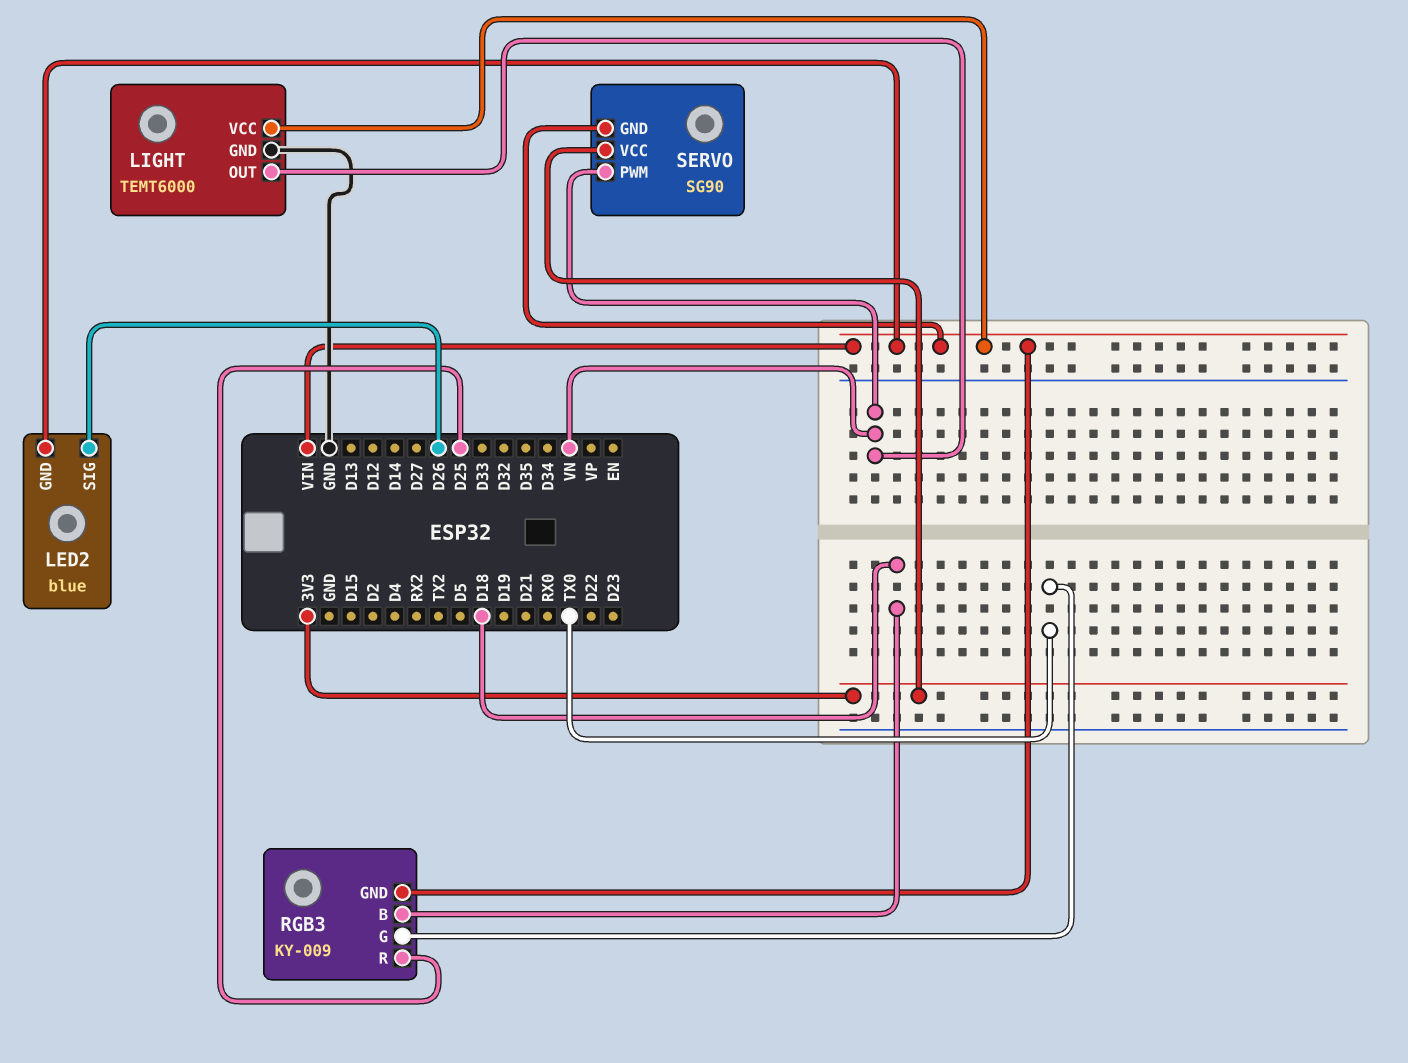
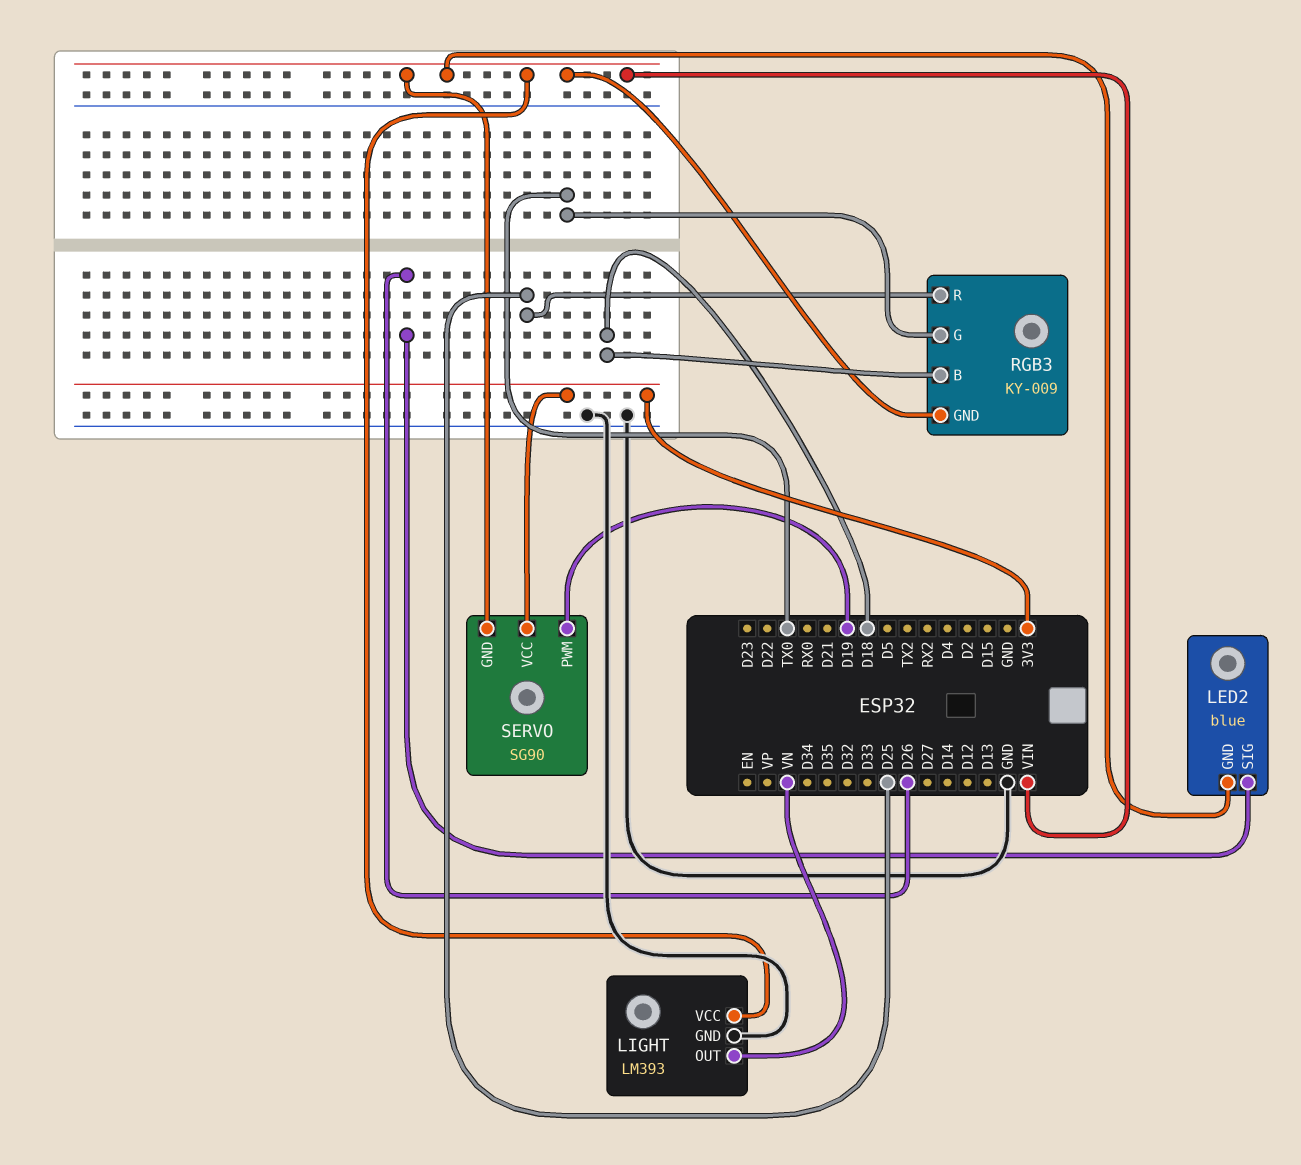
LIGHT: TEMT6000 -> LM393
SERVO pin PWM: VN -> D19

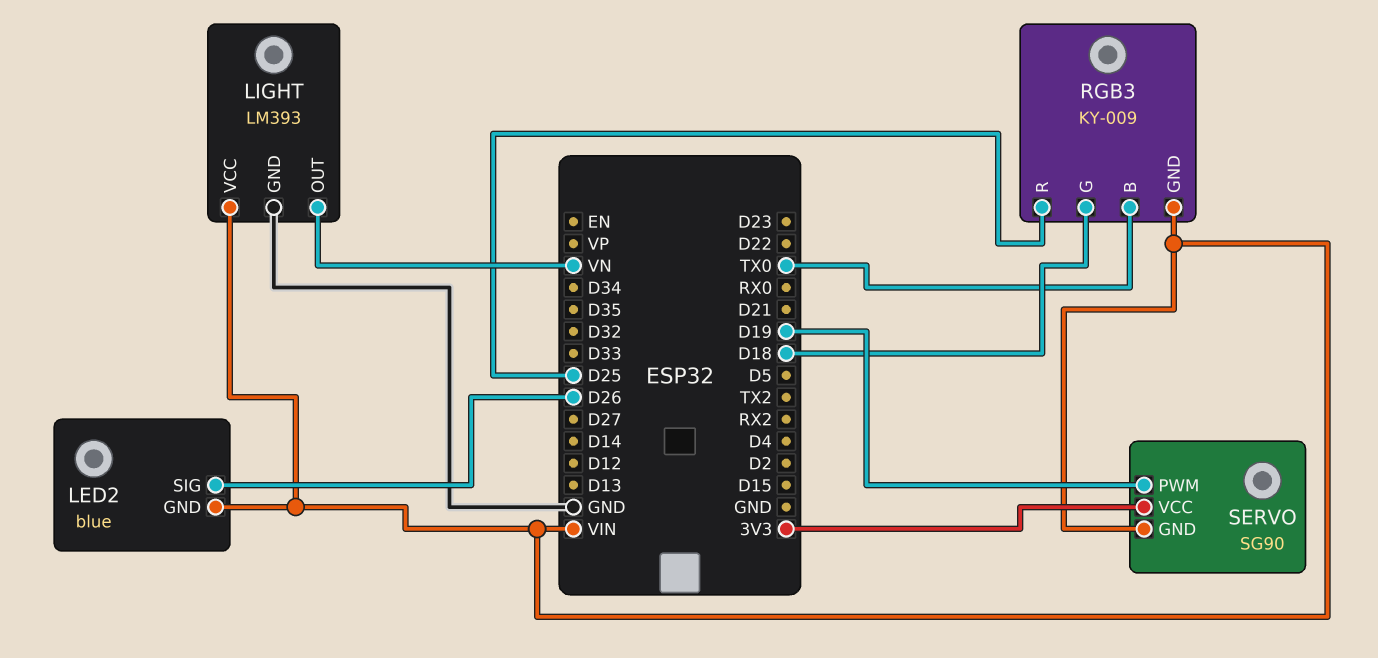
RGB3 pin B: D18 -> TX0
RGB3 pin G: TX0 -> D18

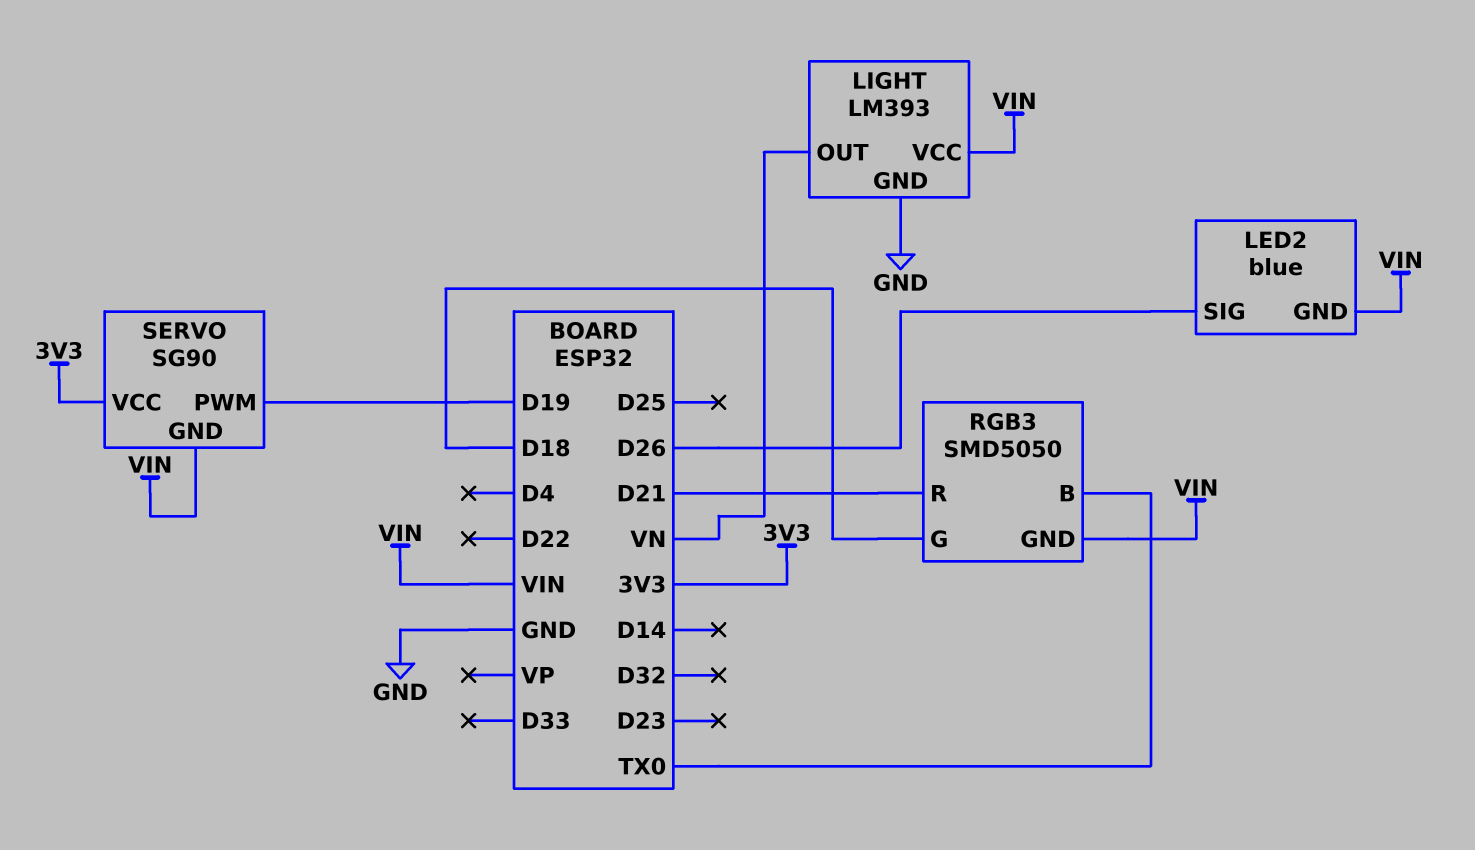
RGB3: KY-009 -> SMD5050
RGB3 pin R: D25 -> D21

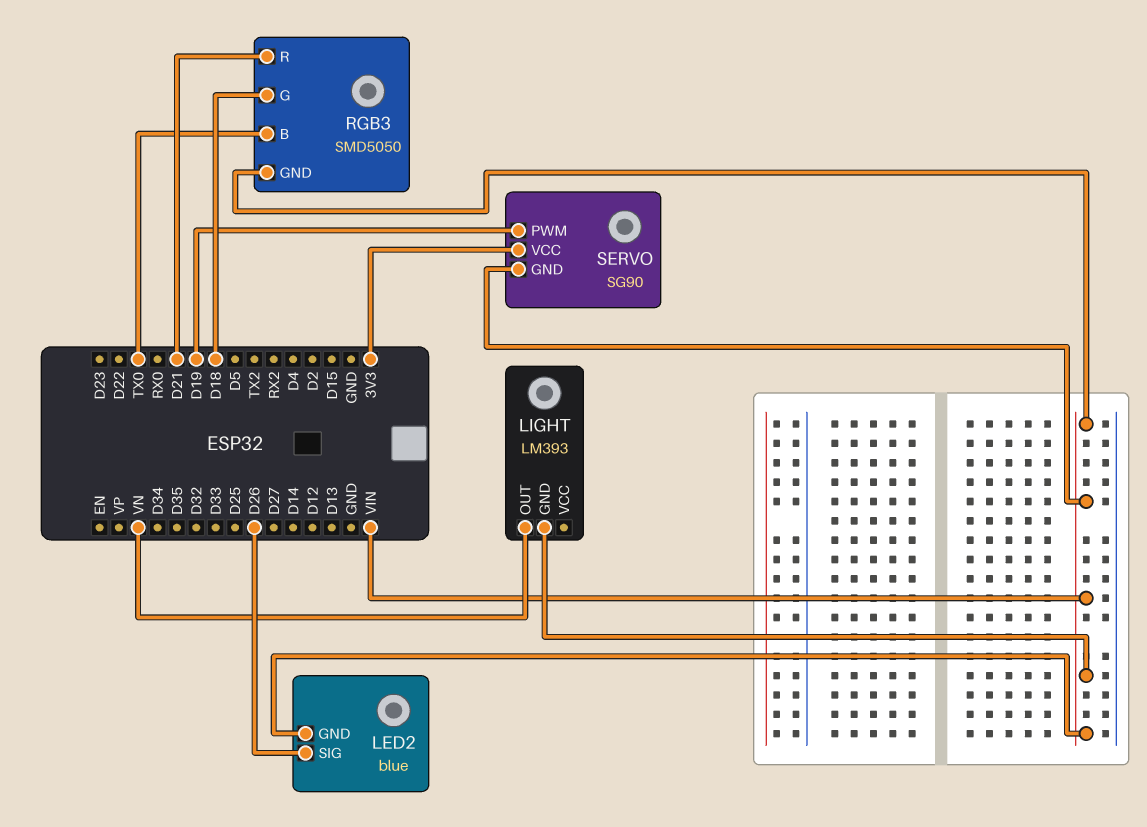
LIGHT pin GND: GND -> VIN
LIGHT pin VCC: VIN -> none

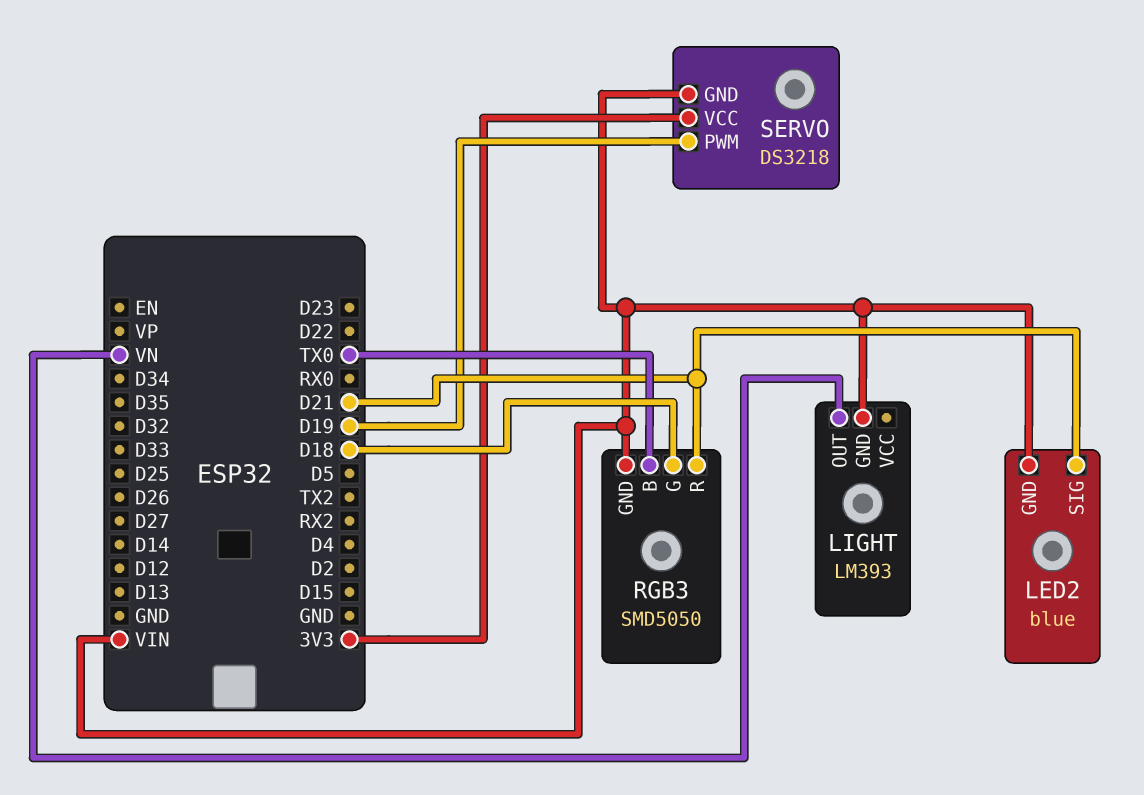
LED2 pin SIG: D26 -> D21
SERVO: SG90 -> DS3218

